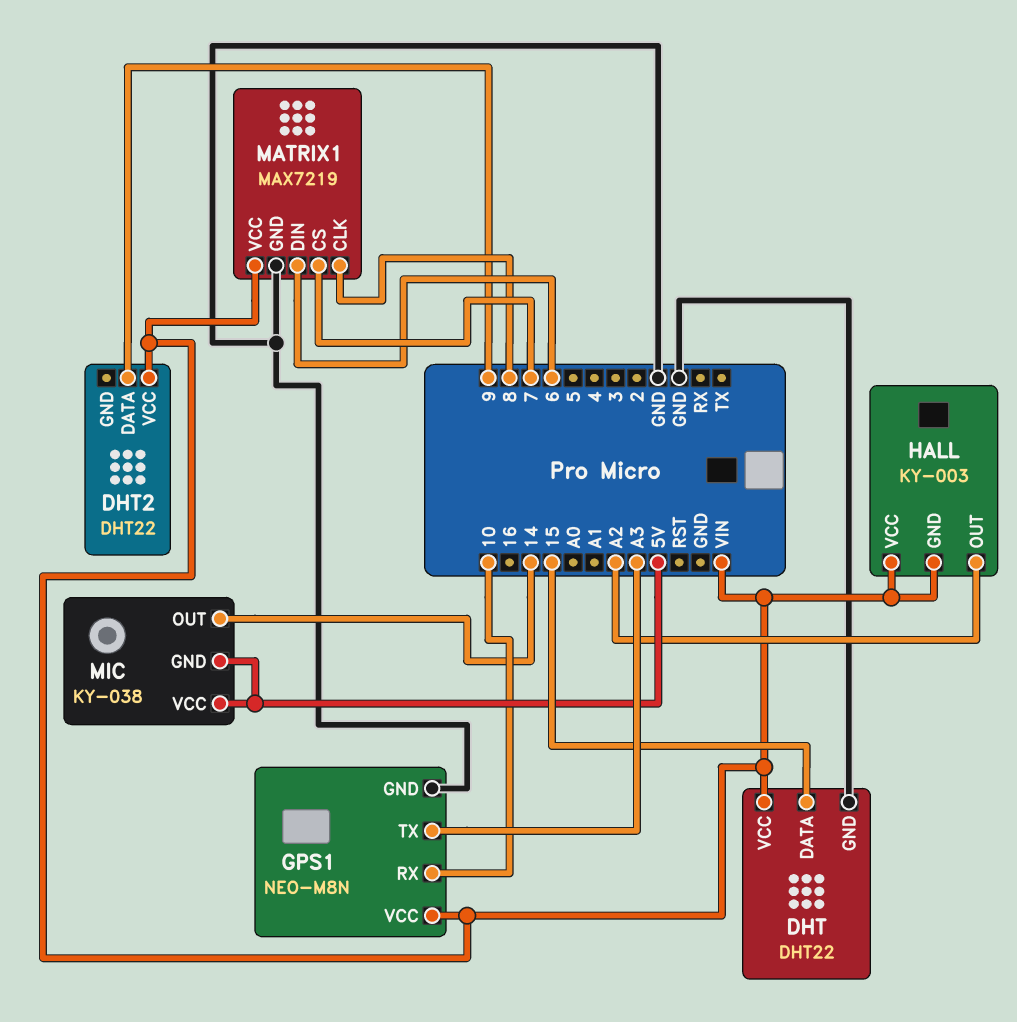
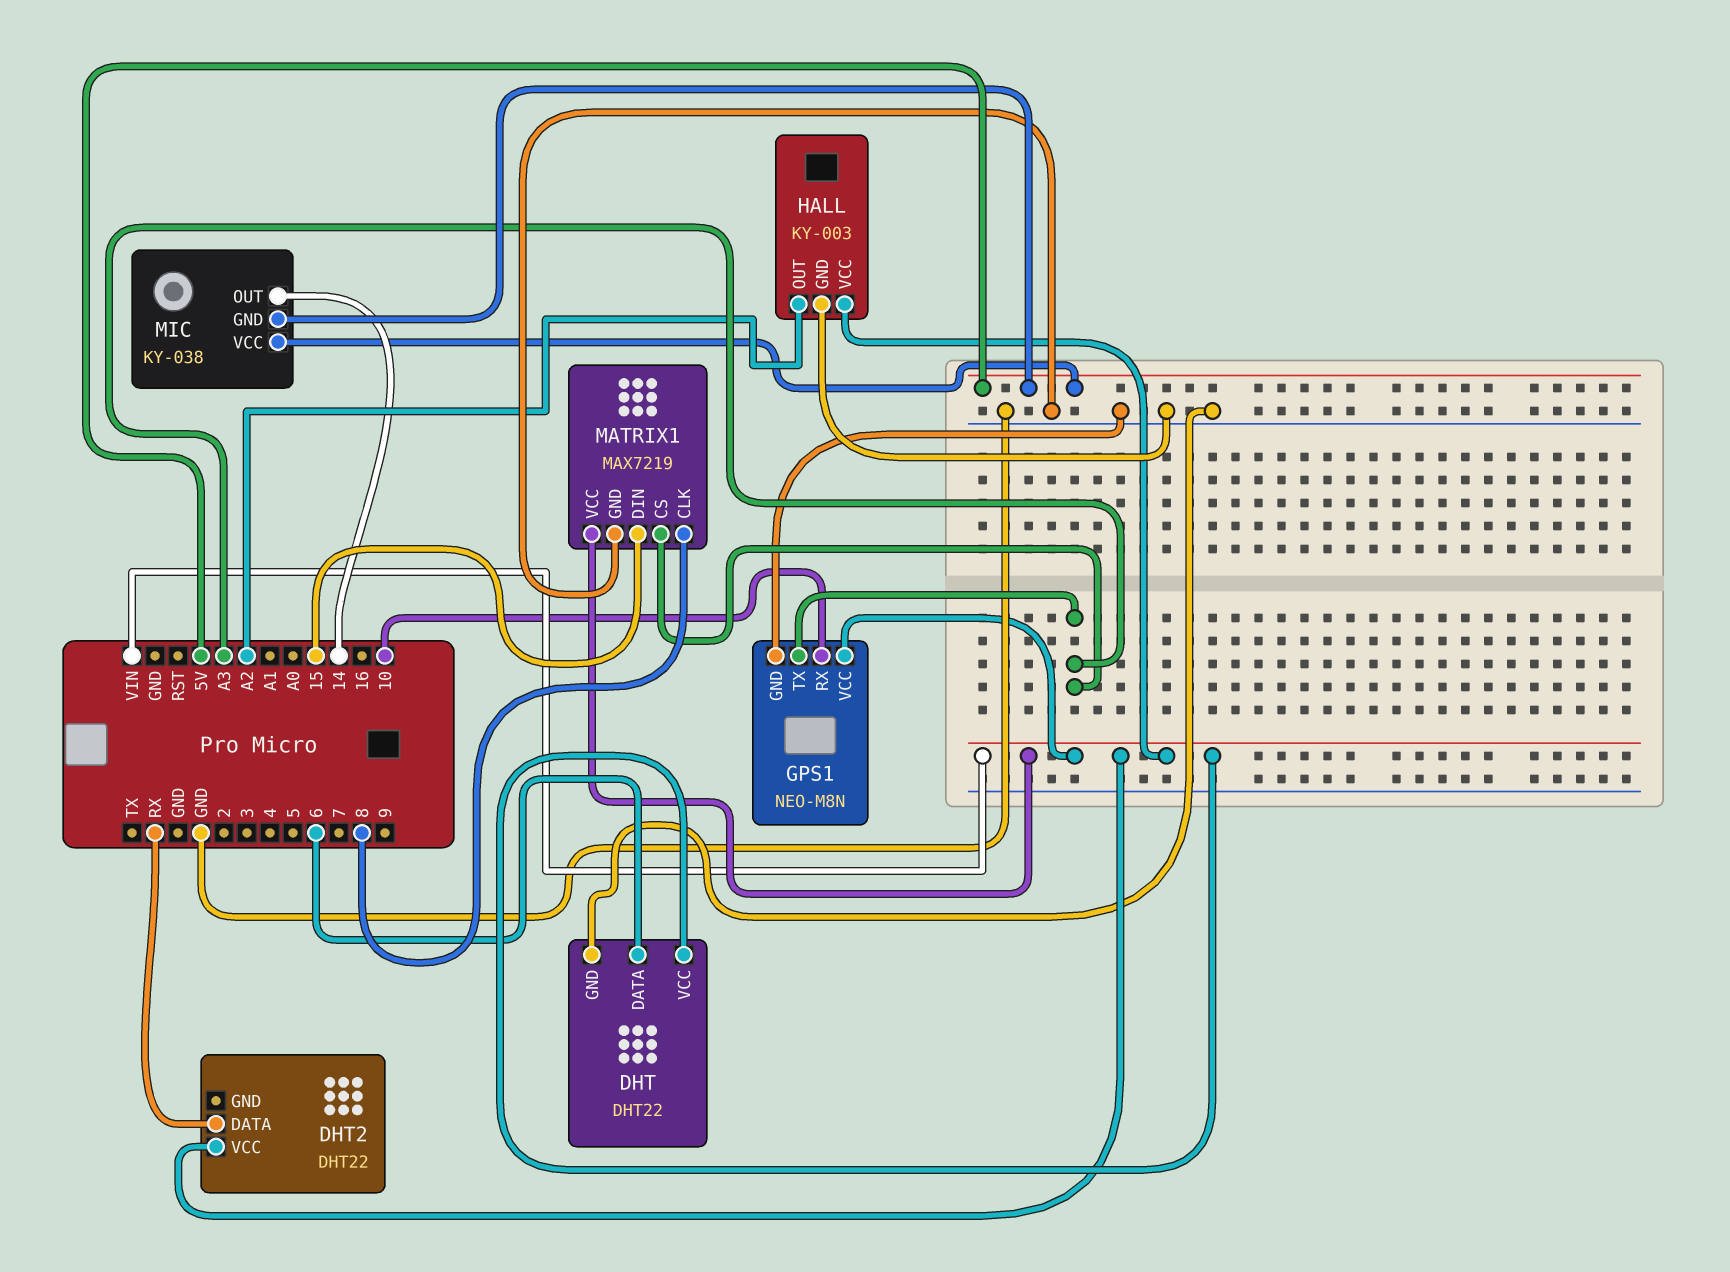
DHT pin DATA: 15 -> 6
DHT2 pin DATA: 9 -> RX
HALL pin GND: VIN -> GND
MATRIX1 pin CS: 7 -> A3
MATRIX1 pin DIN: 6 -> 15

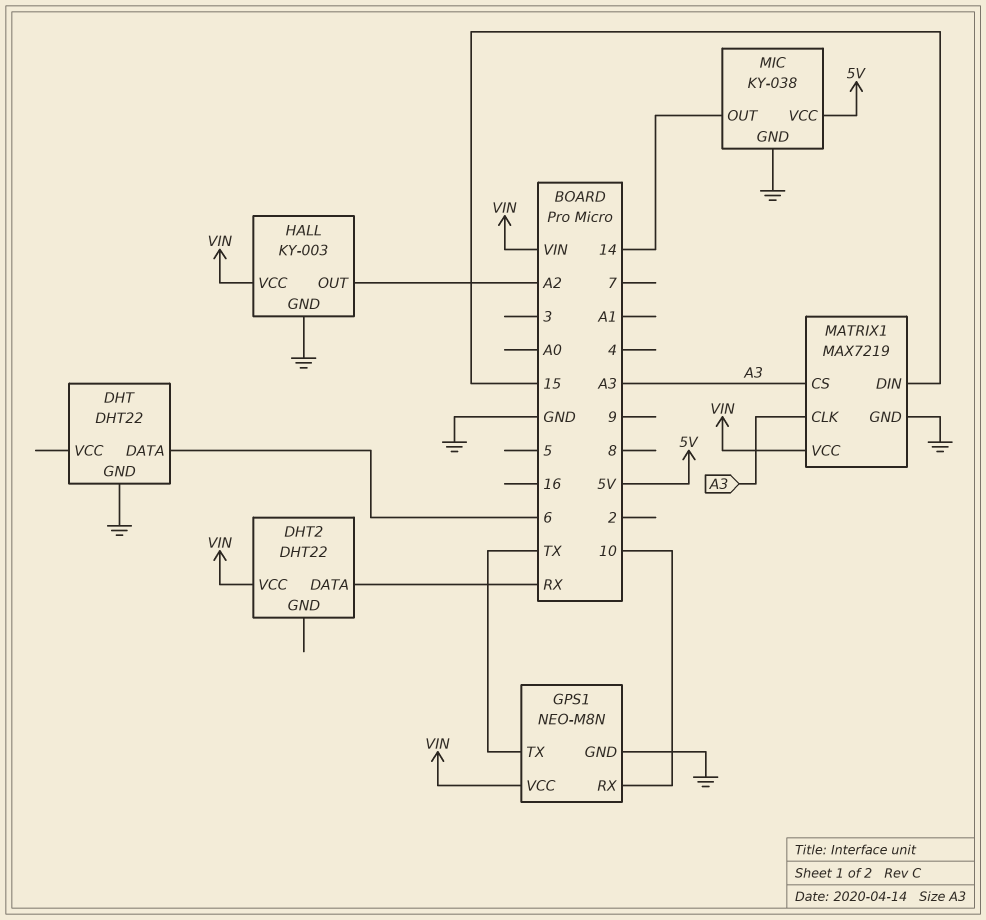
DHT pin VCC: VIN -> none
GPS1 pin TX: A3 -> TX
MATRIX1 pin CLK: 8 -> A3
MIC pin GND: 5V -> GND

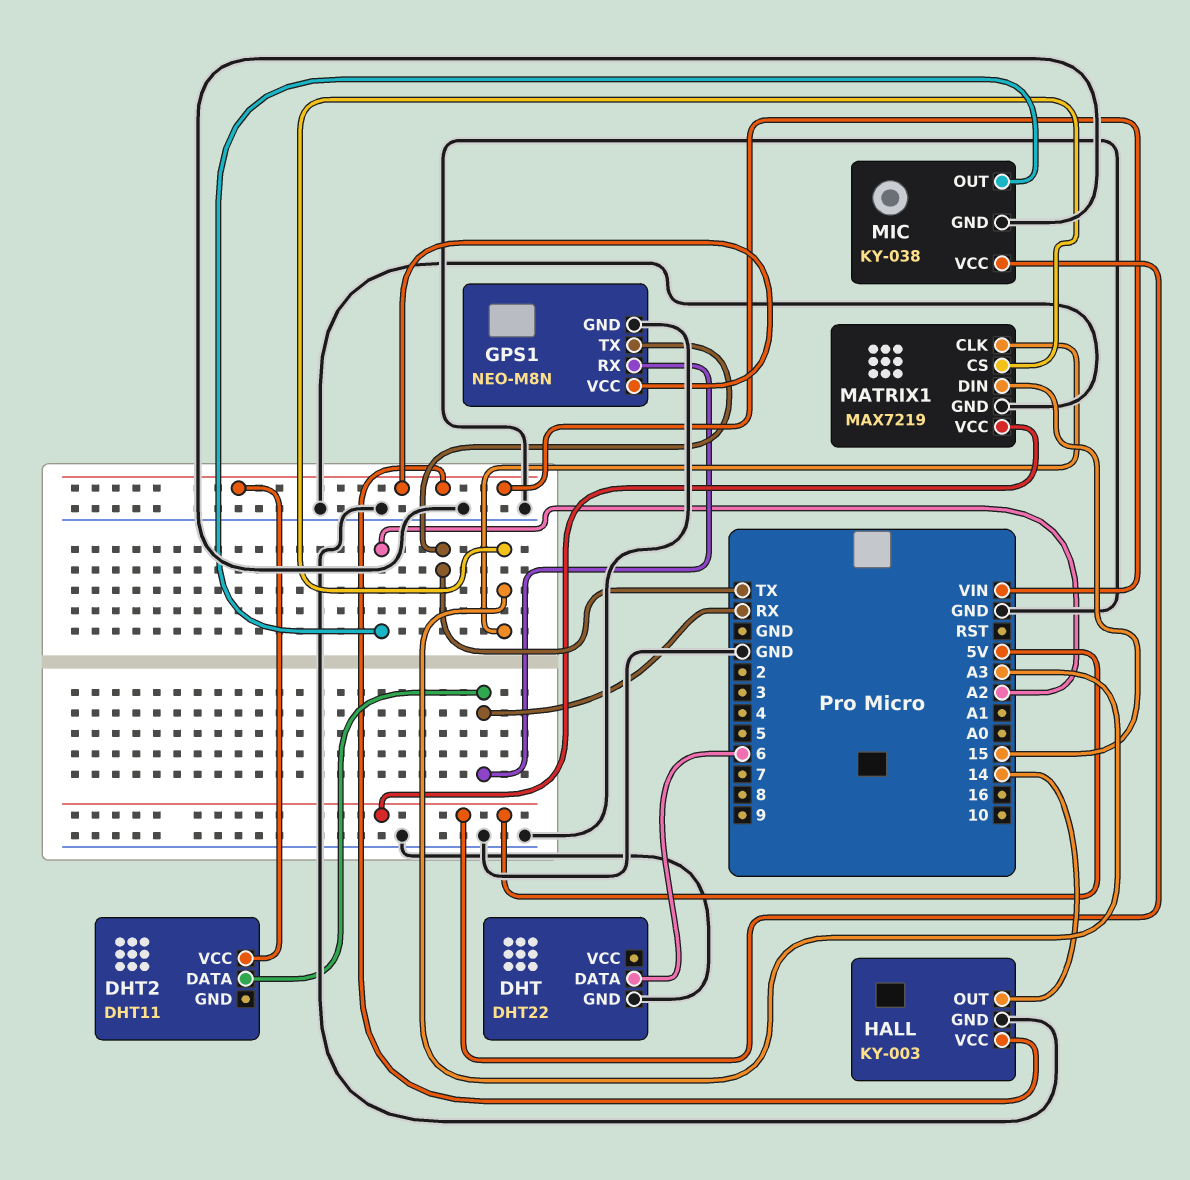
DHT2: DHT22 -> DHT11
GPS1 pin RX: 10 -> RX
HALL pin OUT: A2 -> 14
MATRIX1 pin VCC: VIN -> 5V
MIC pin OUT: 14 -> A2

